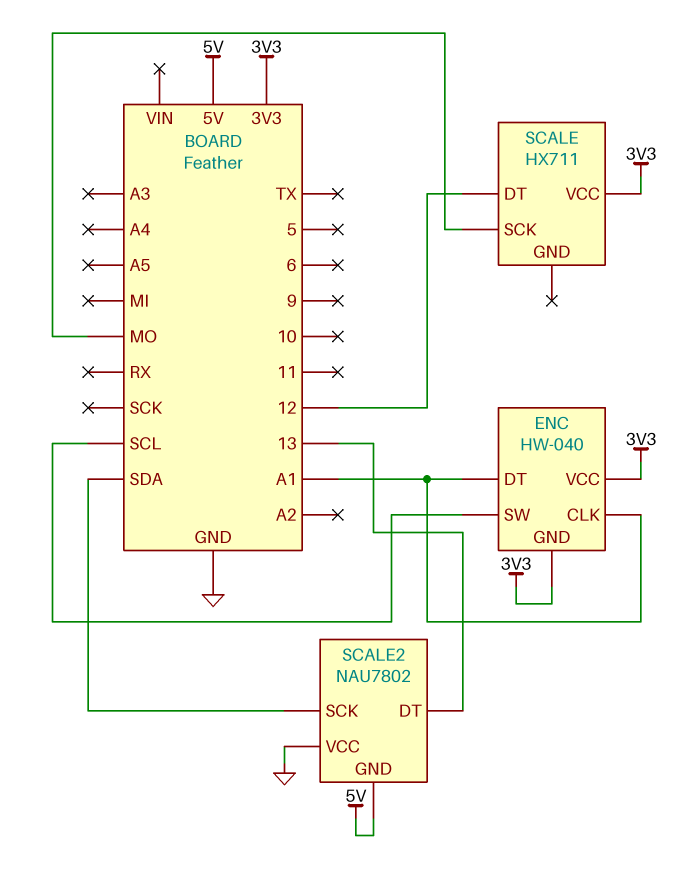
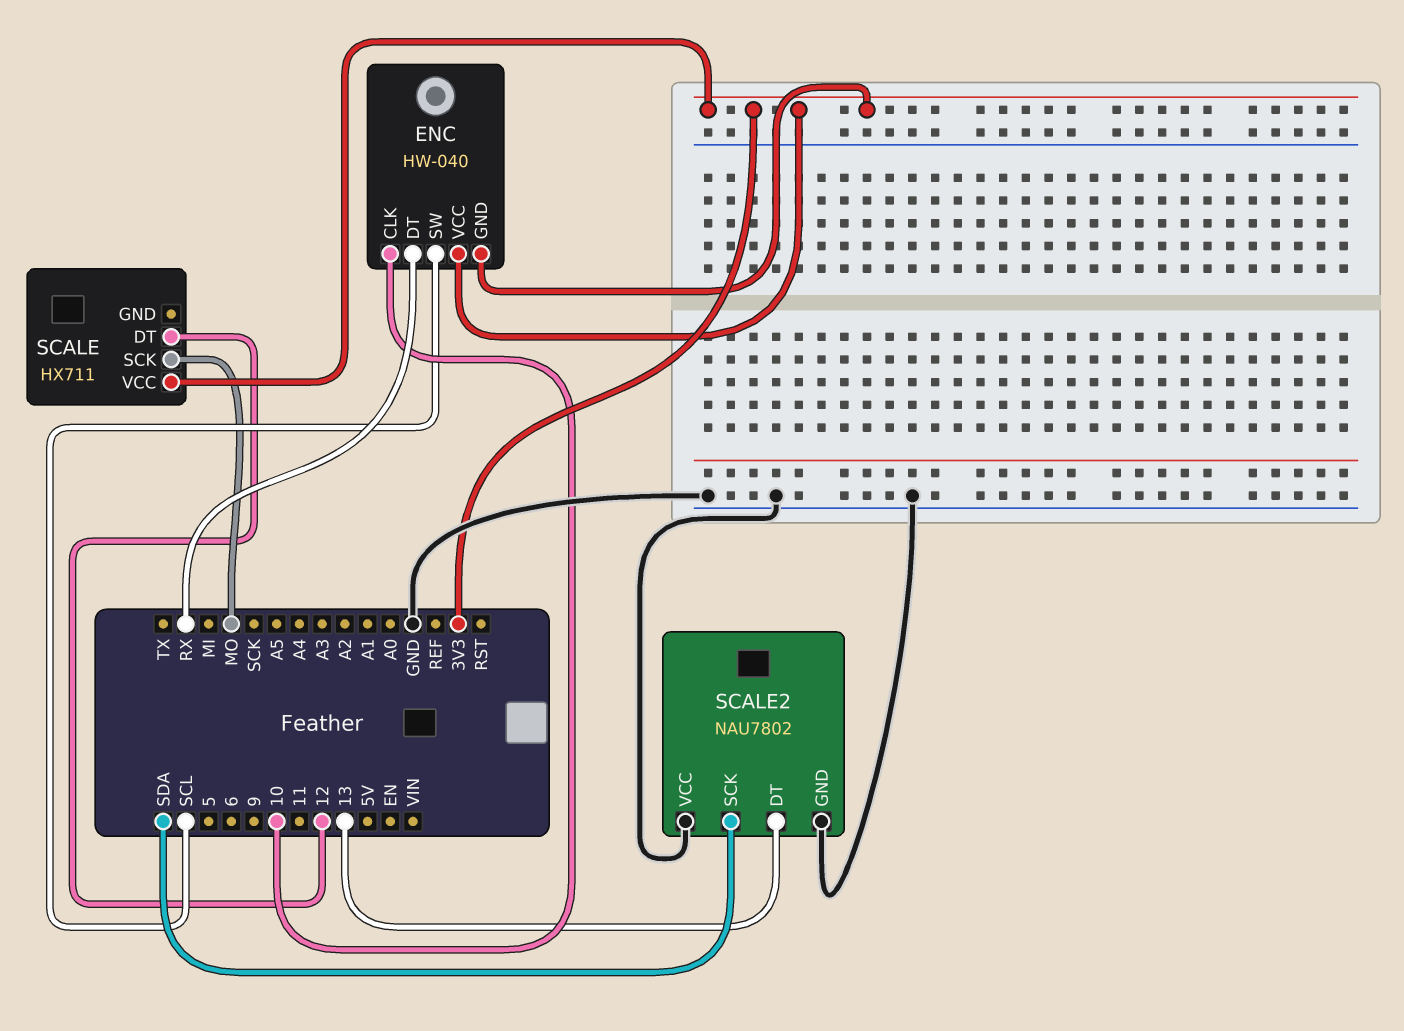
ENC pin CLK: A1 -> 10
ENC pin DT: A1 -> RX
SCALE2 pin GND: 5V -> GND

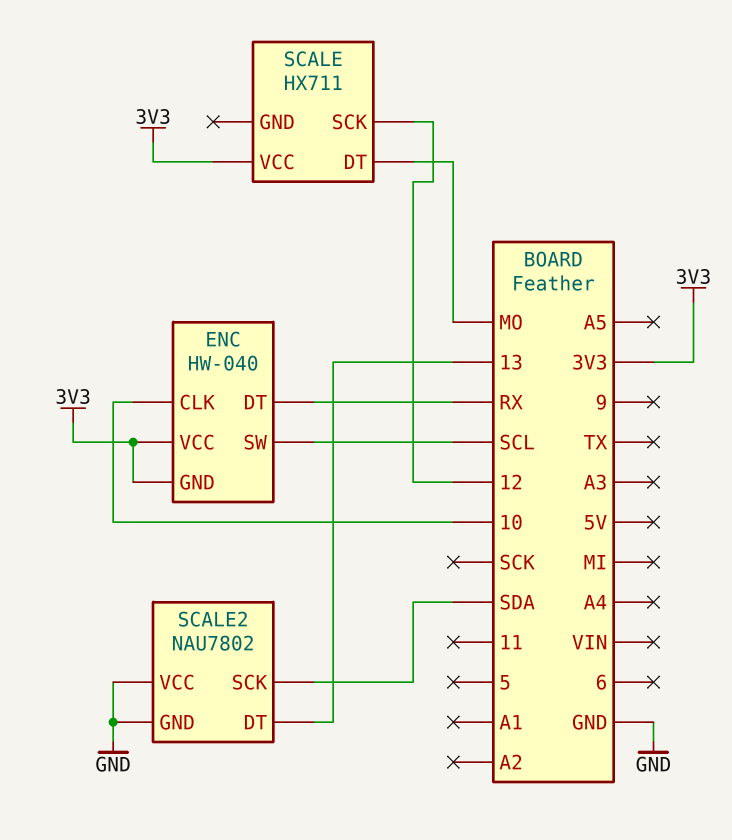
SCALE pin DT: 12 -> MO
SCALE pin SCK: MO -> 12

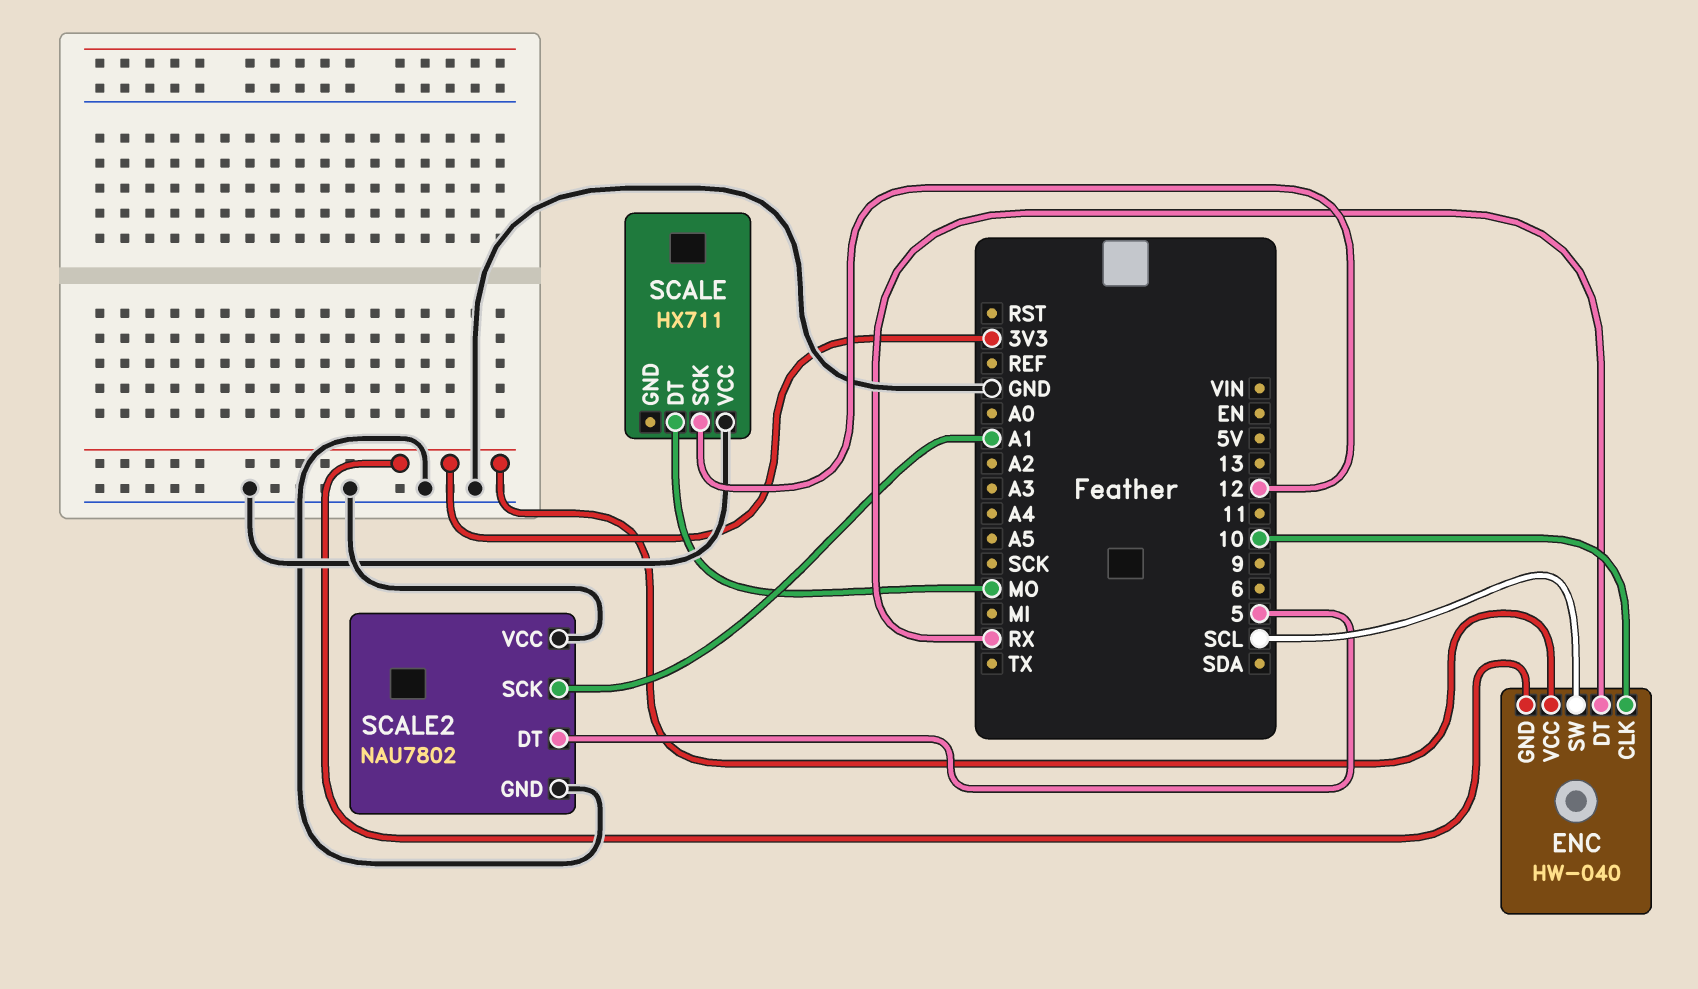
SCALE pin VCC: 3V3 -> GND
SCALE2 pin DT: 13 -> 5
SCALE2 pin SCK: SDA -> A1

